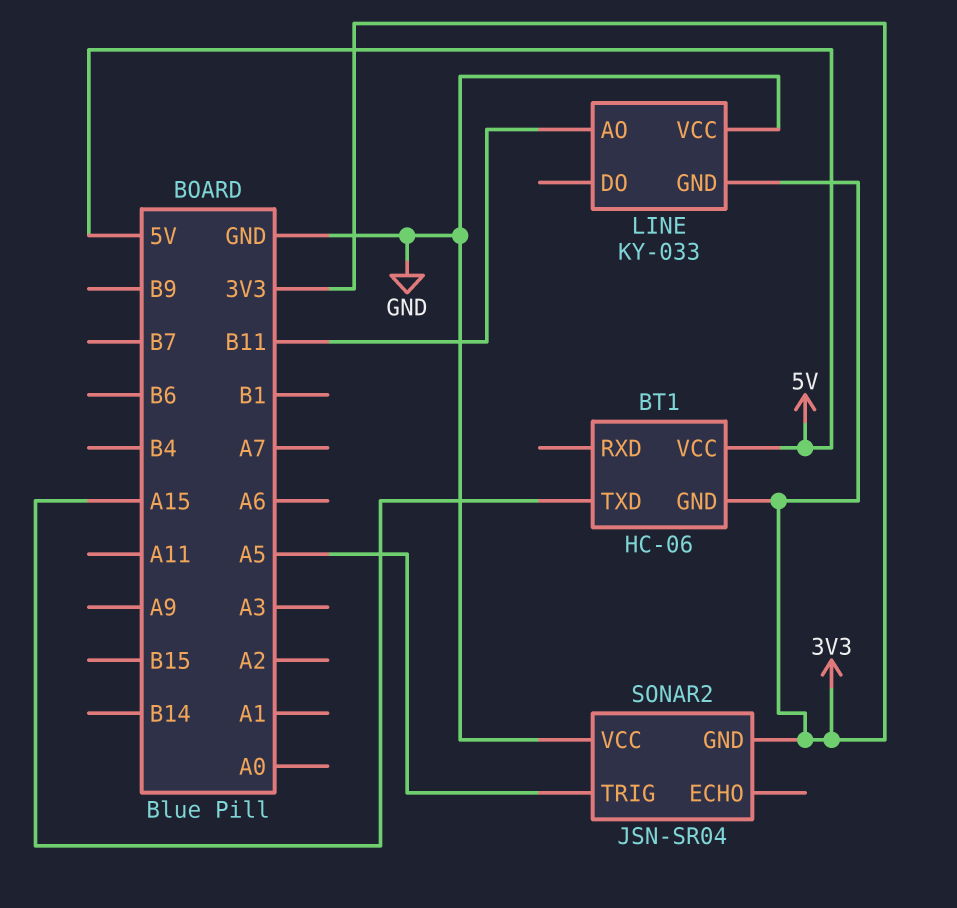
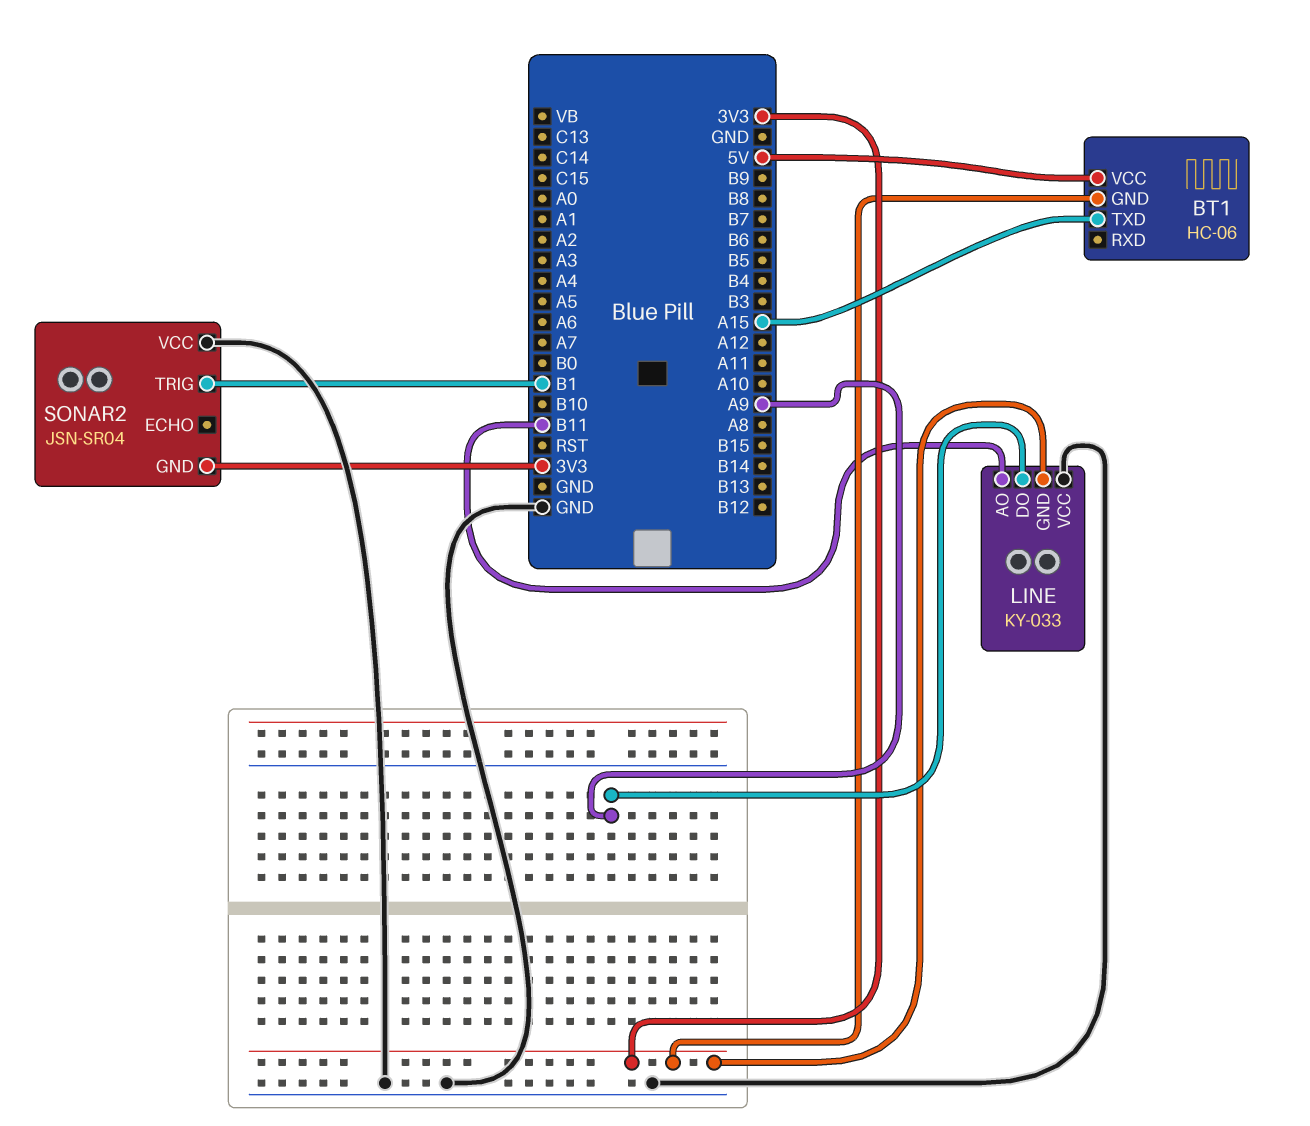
LINE pin DO: none -> A9
SONAR2 pin TRIG: A5 -> B1

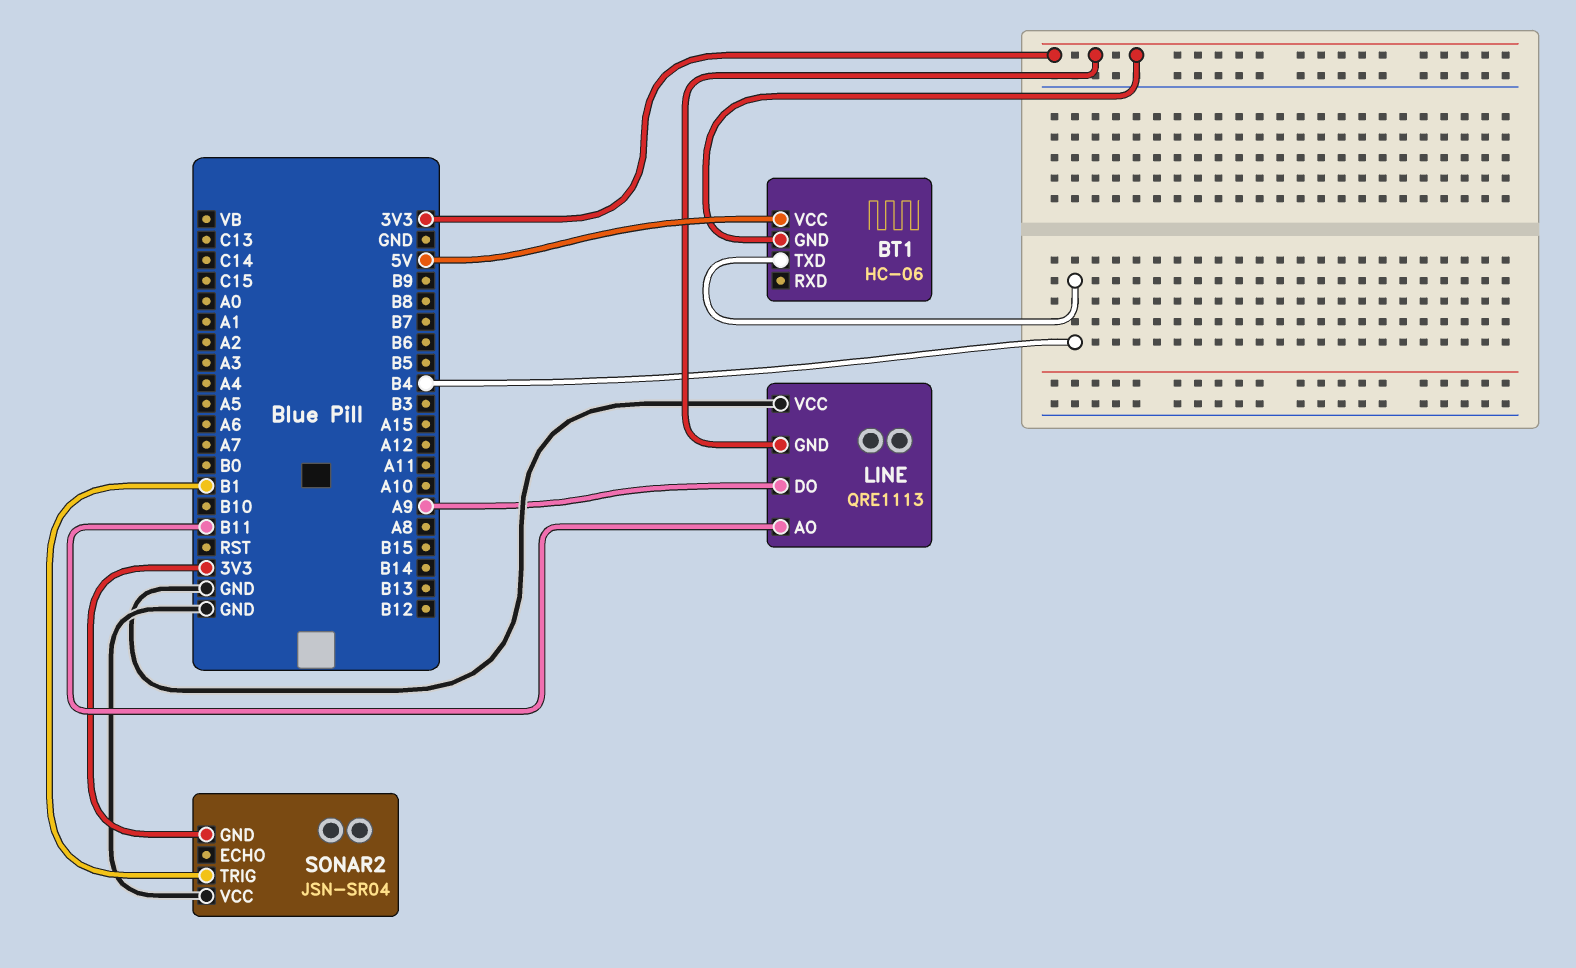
BT1 pin TXD: A15 -> B4
LINE: KY-033 -> QRE1113

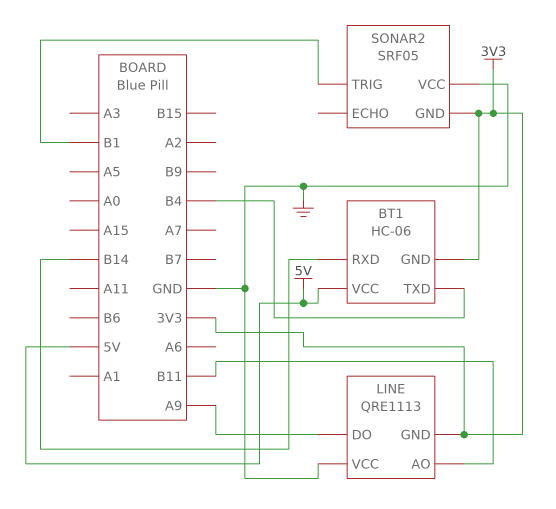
BT1 pin RXD: none -> B14
SONAR2: JSN-SR04 -> SRF05

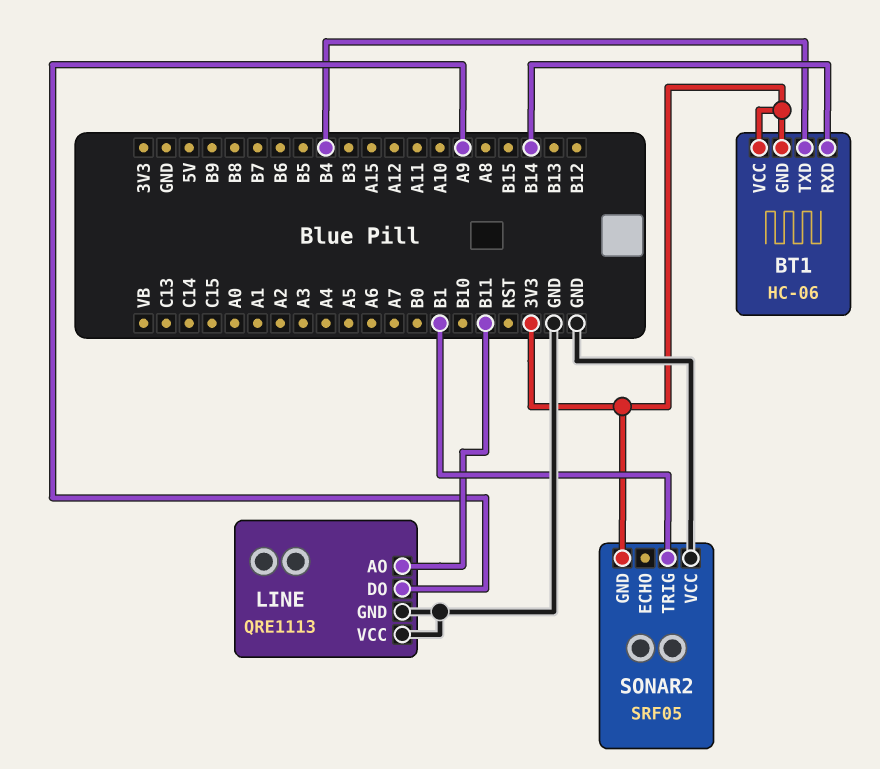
BT1 pin VCC: 5V -> 3V3
LINE pin GND: 3V3 -> GND

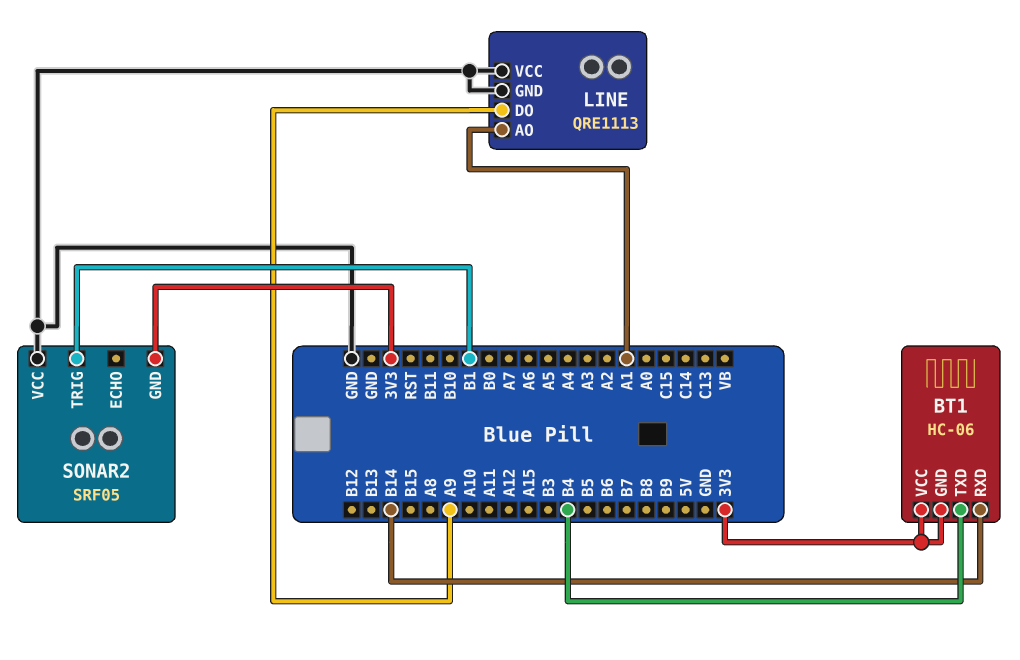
LINE pin AO: B11 -> A1

